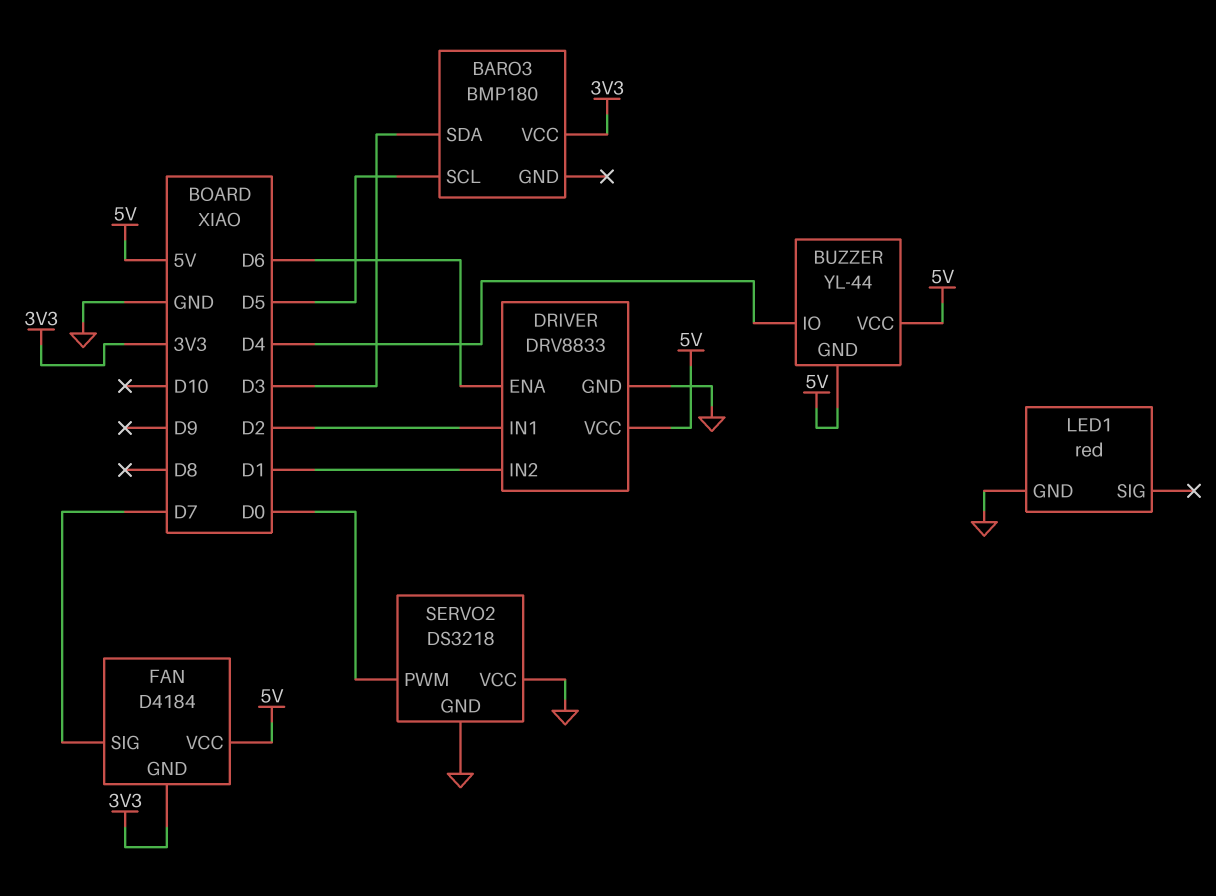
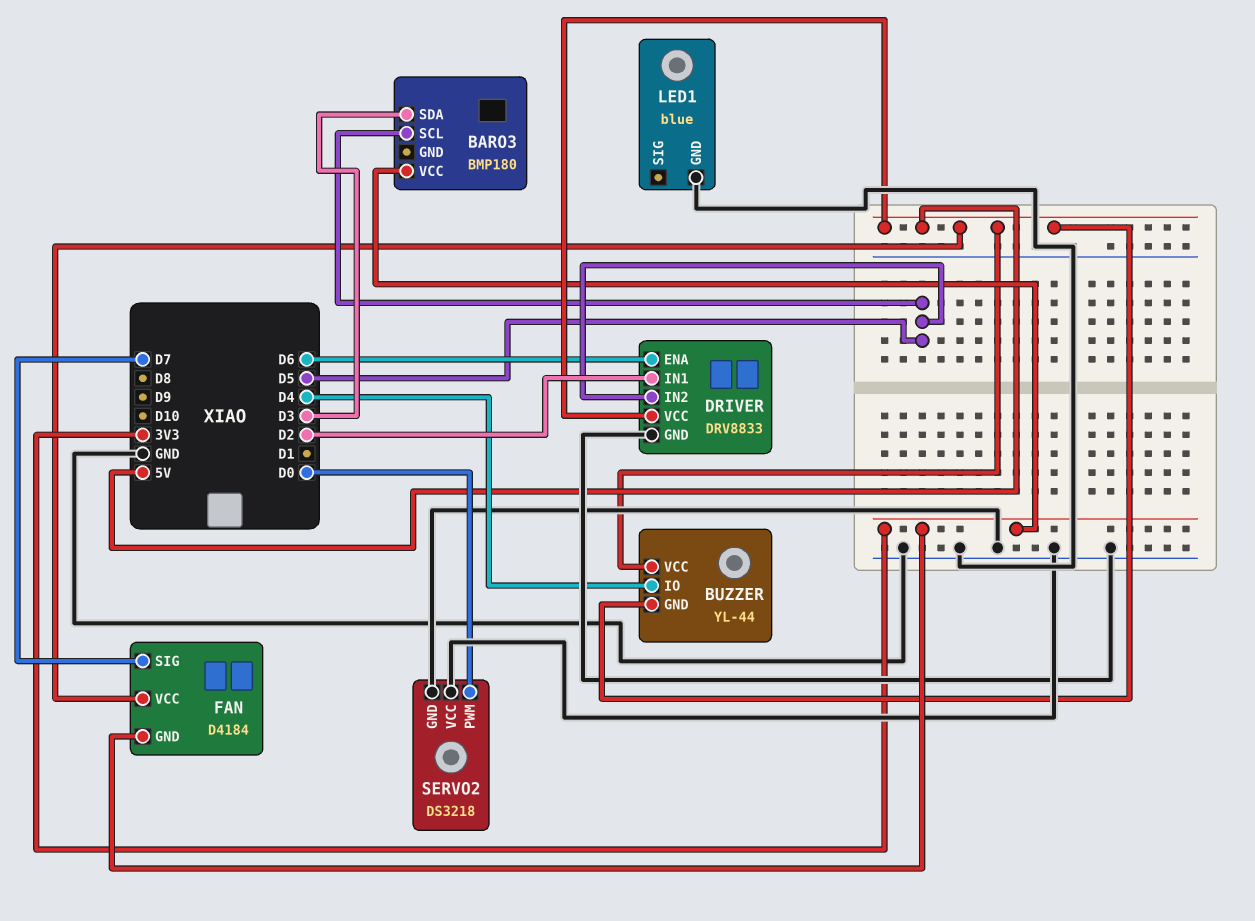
DRIVER pin IN2: D1 -> D5
LED1: red -> blue

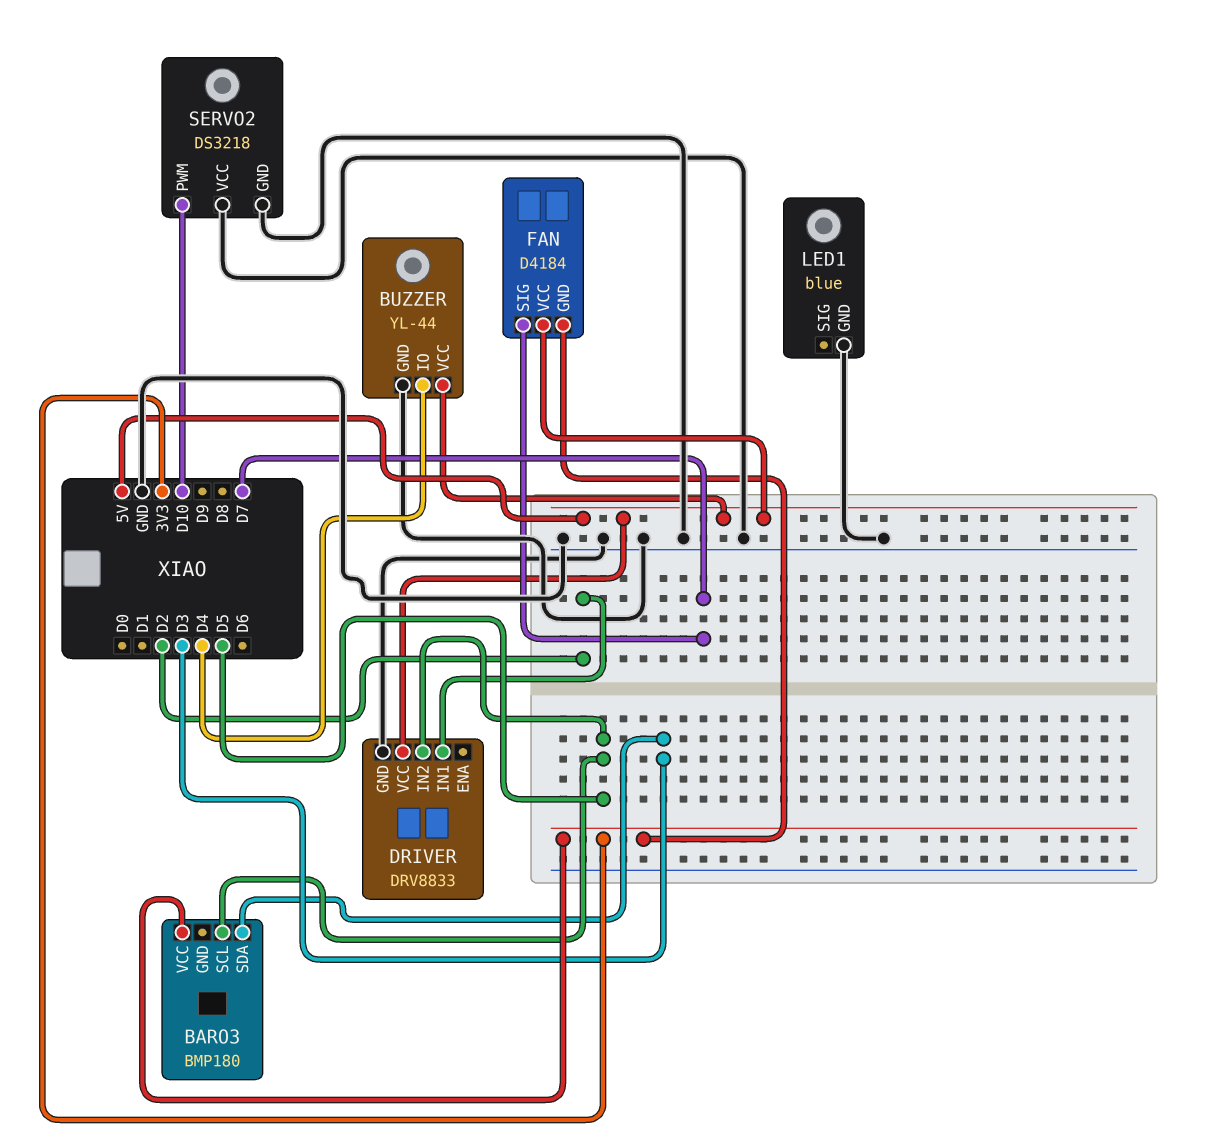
BUZZER pin GND: 5V -> GND
DRIVER pin ENA: D6 -> none
SERVO2 pin PWM: D0 -> D10

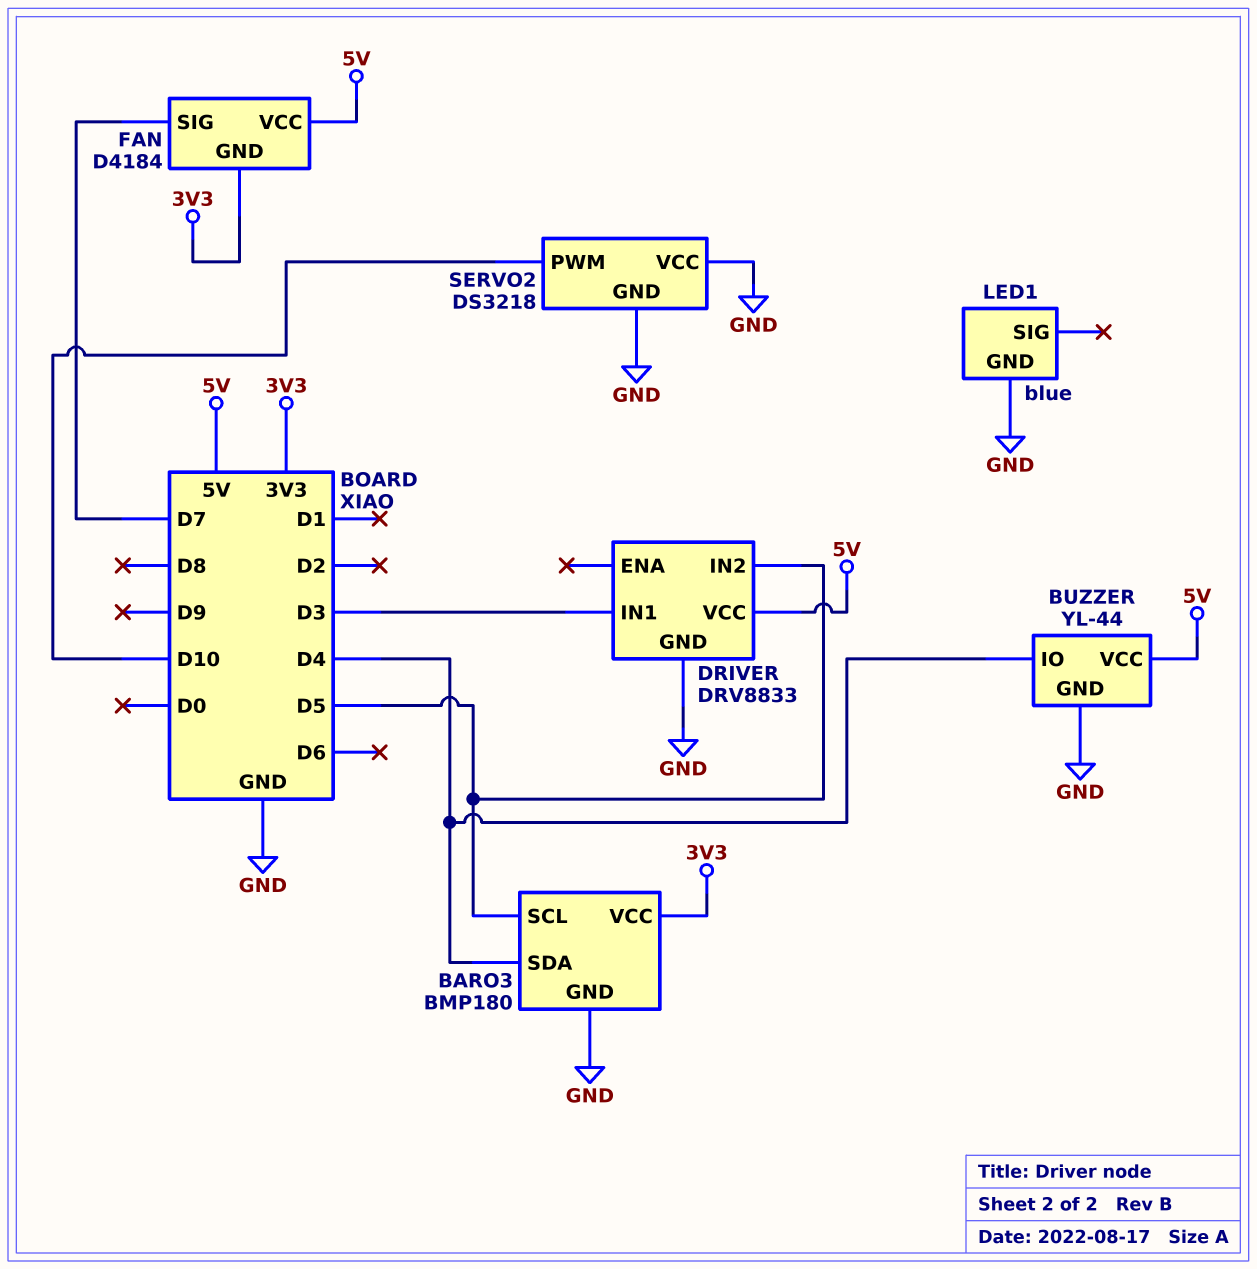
BARO3 pin GND: none -> GND
BARO3 pin SDA: D3 -> D4
DRIVER pin IN1: D2 -> D3

